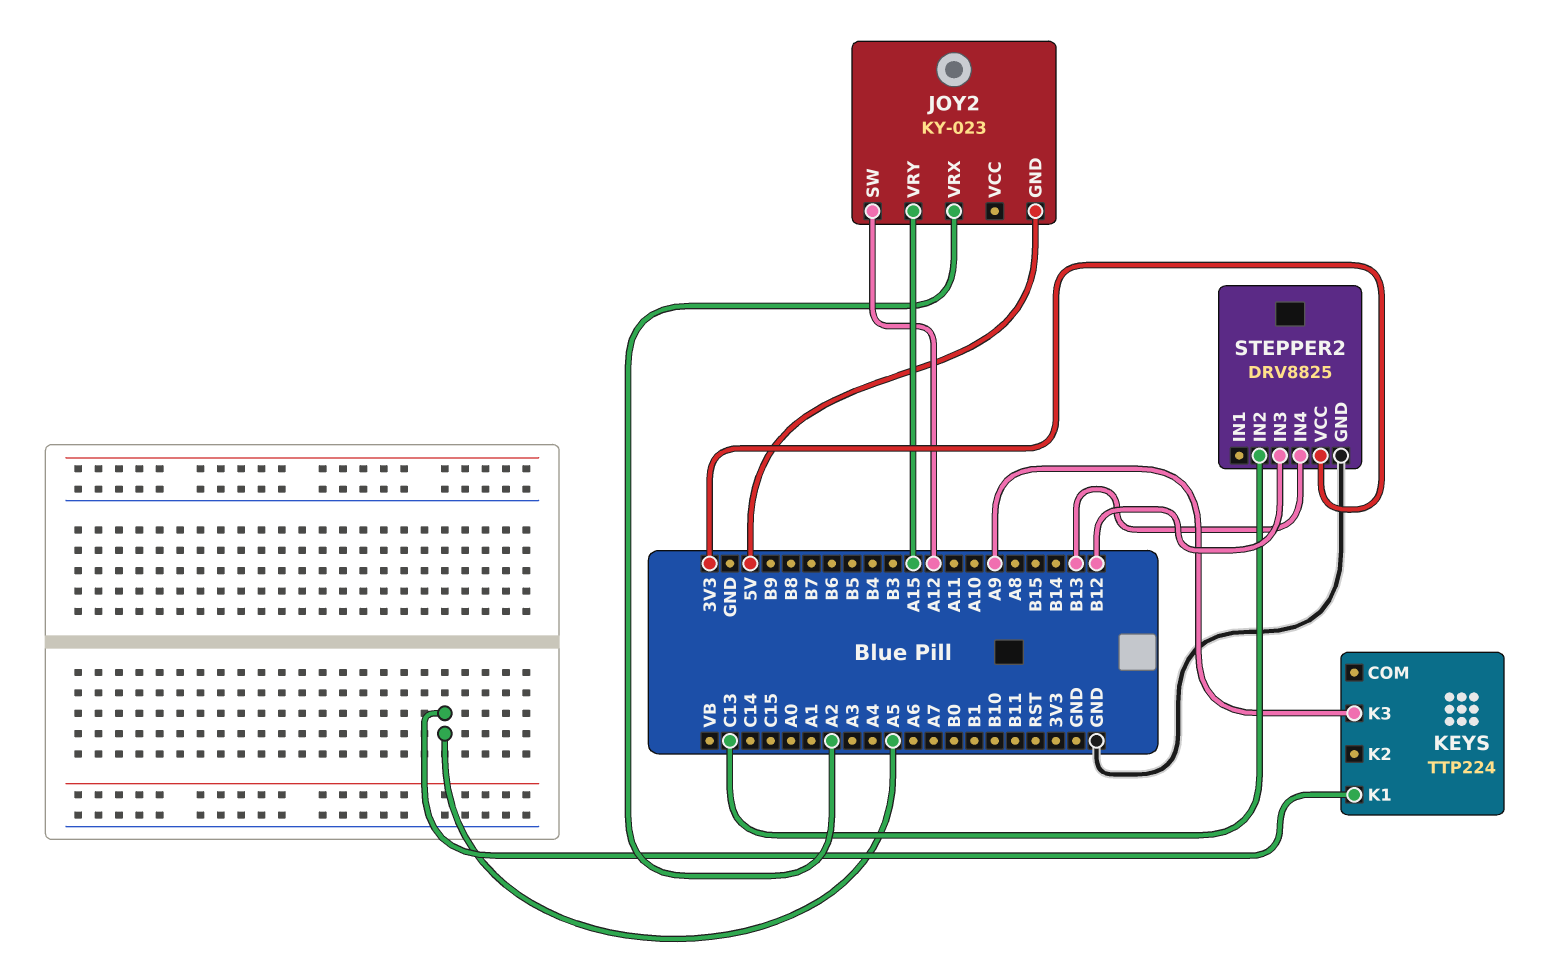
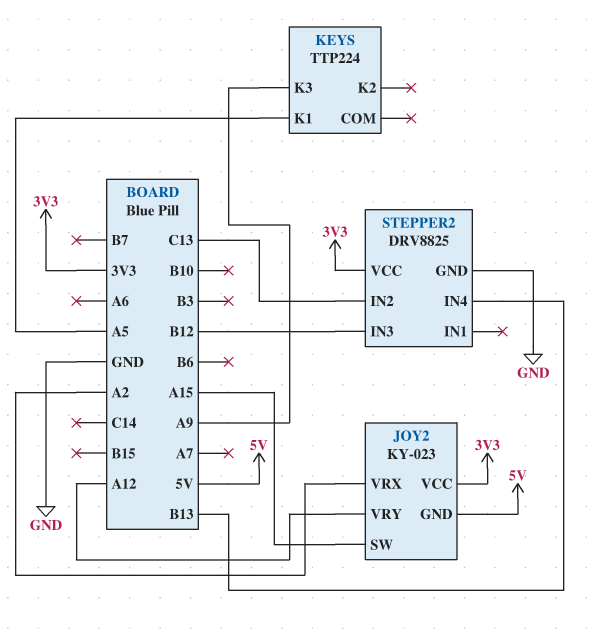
JOY2 pin SW: A12 -> A15
JOY2 pin VCC: none -> 3V3
JOY2 pin VRY: A15 -> A12

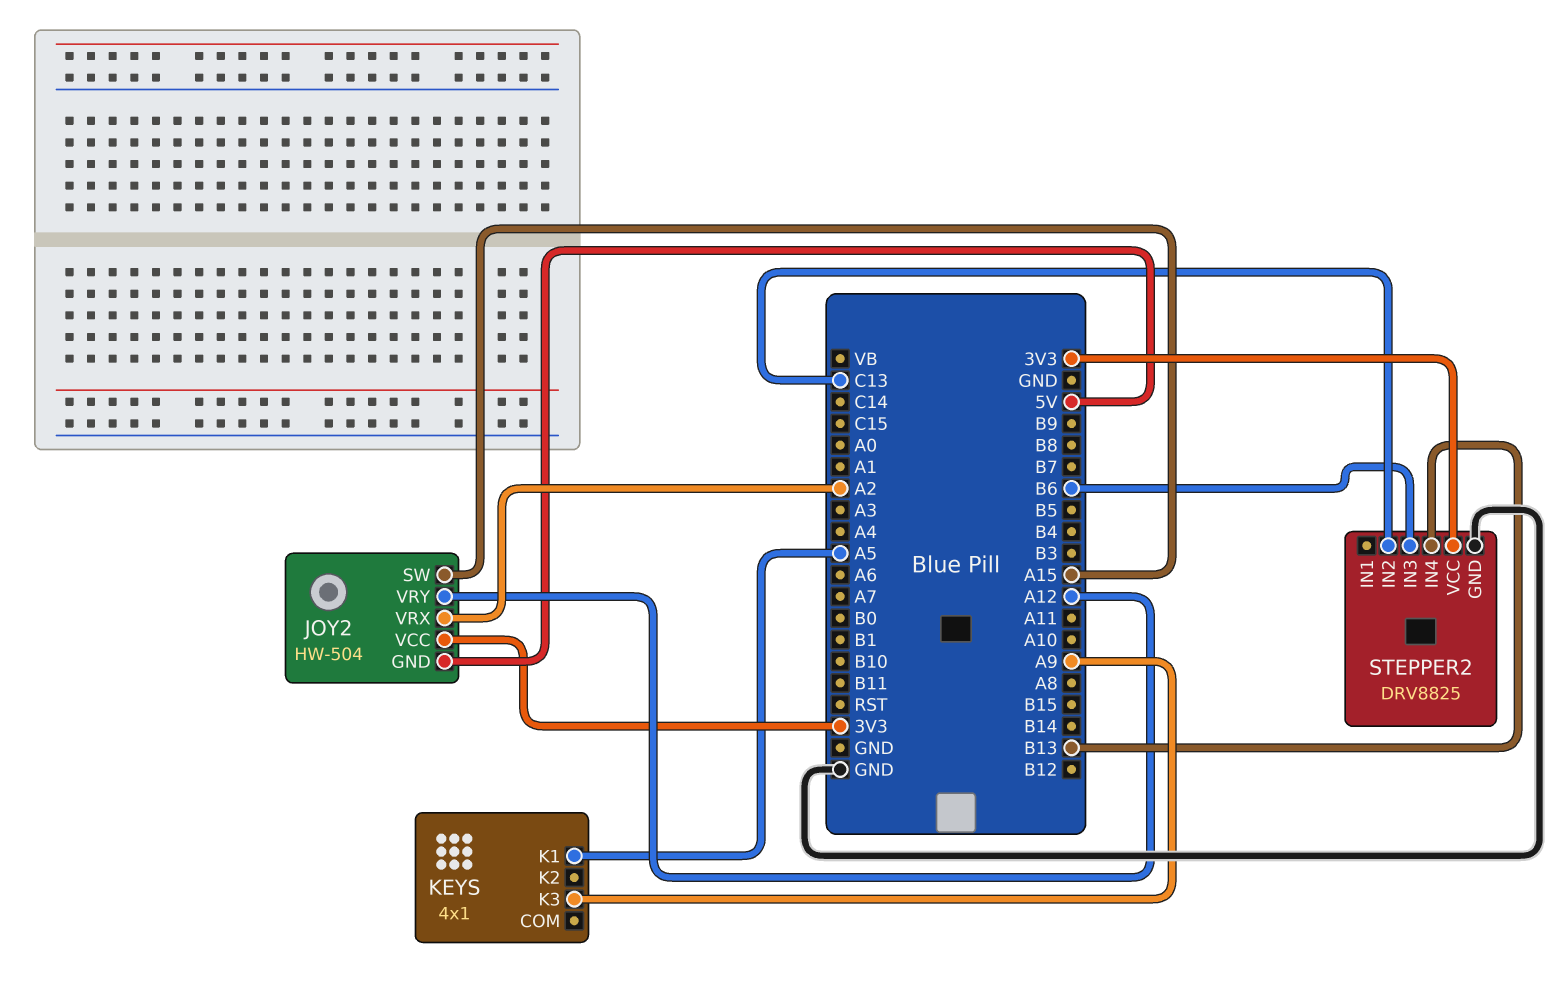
JOY2: KY-023 -> HW-504
KEYS: TTP224 -> 4x1
STEPPER2 pin IN3: B12 -> B6

